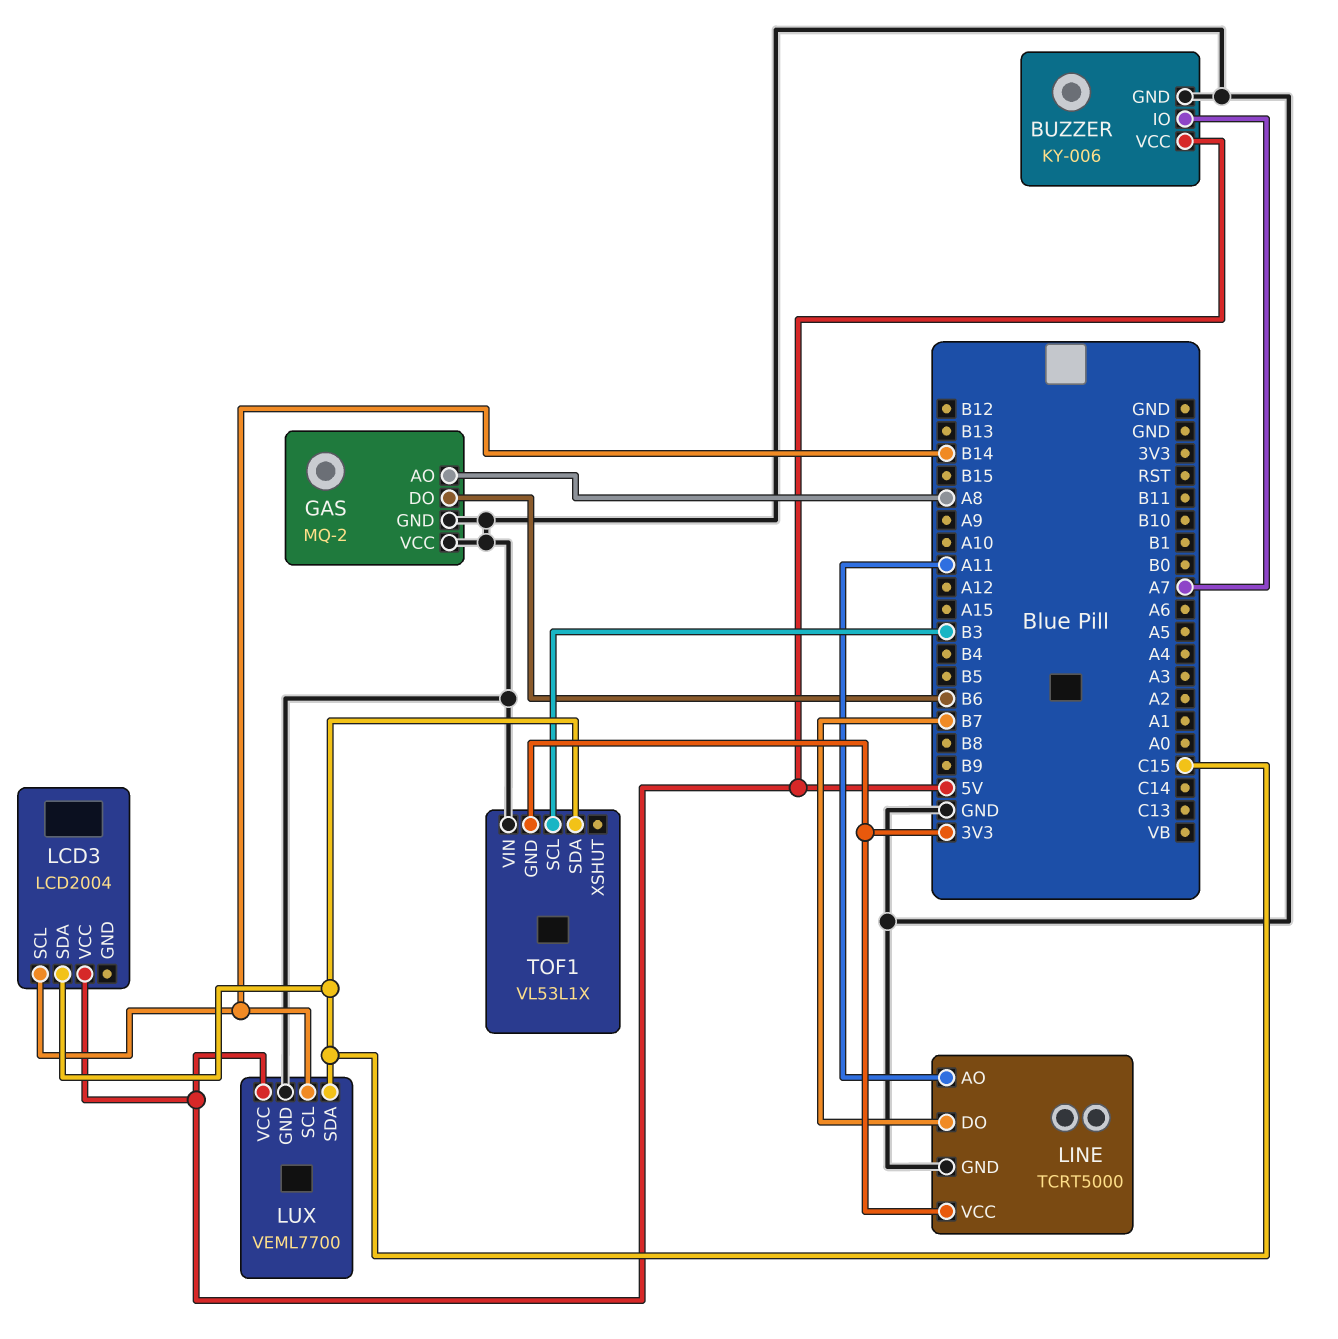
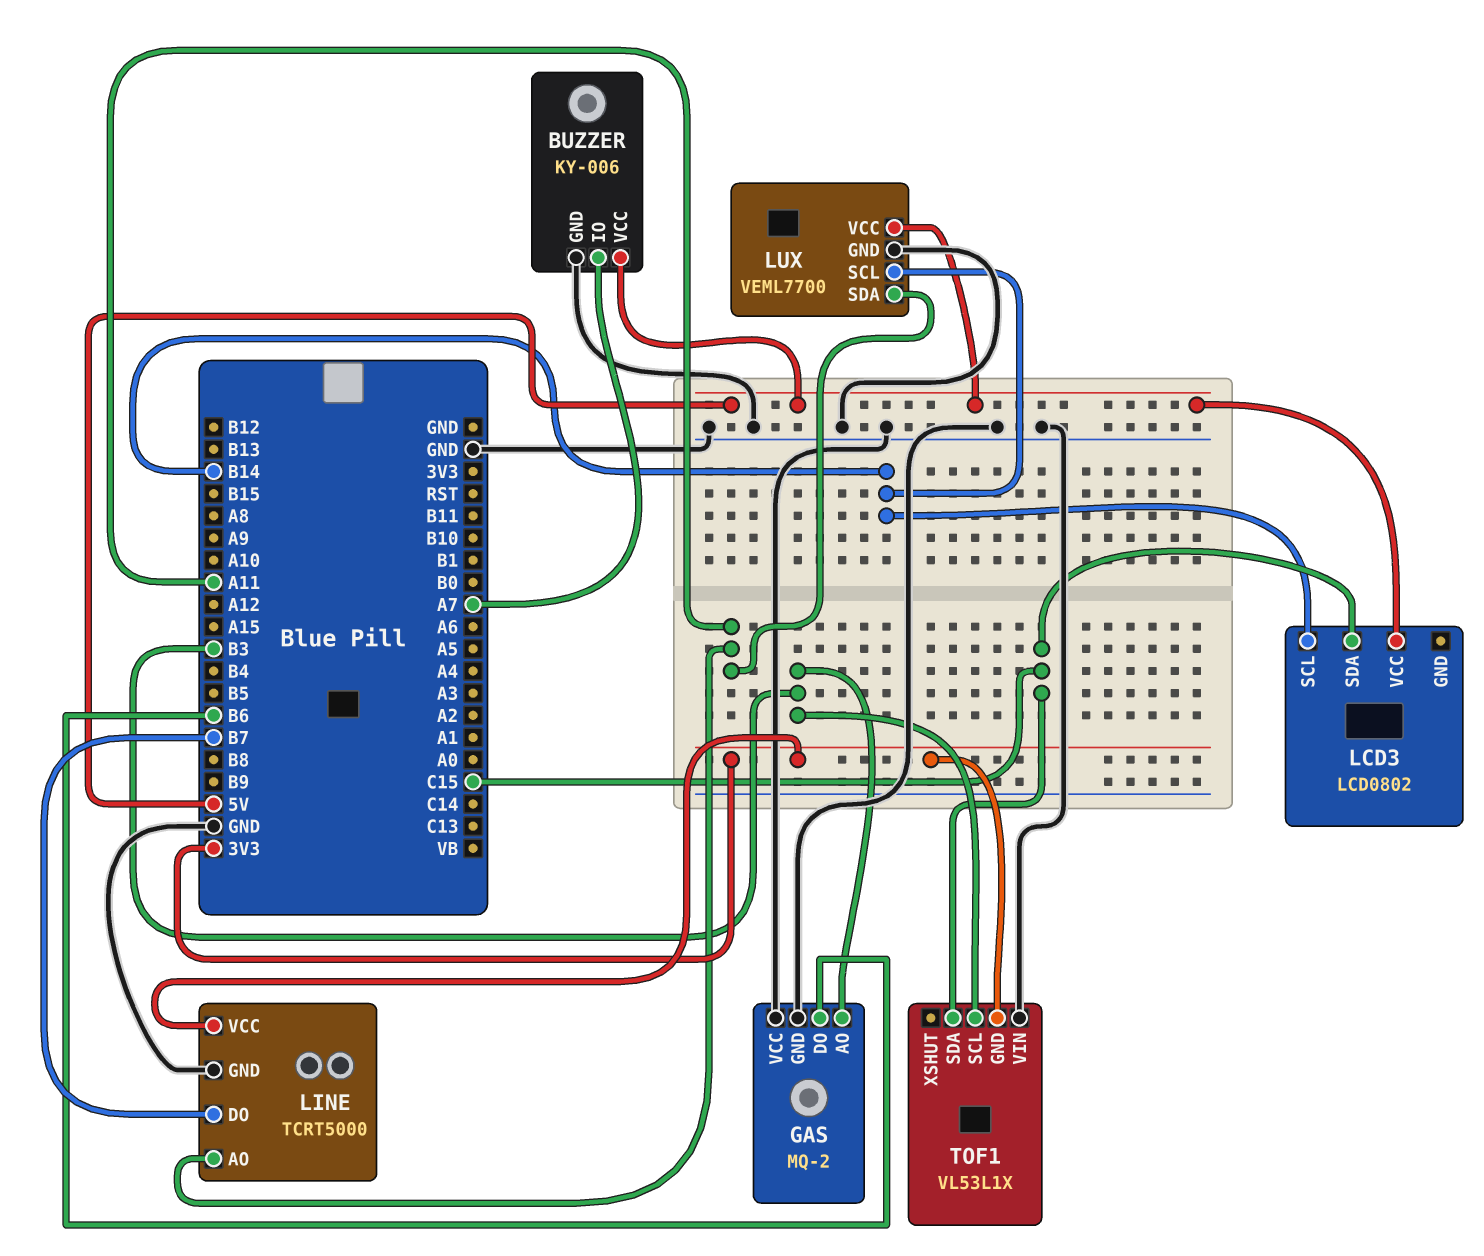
GAS pin AO: A8 -> B3
LCD3: LCD2004 -> LCD0802
LUX pin SDA: C15 -> A11

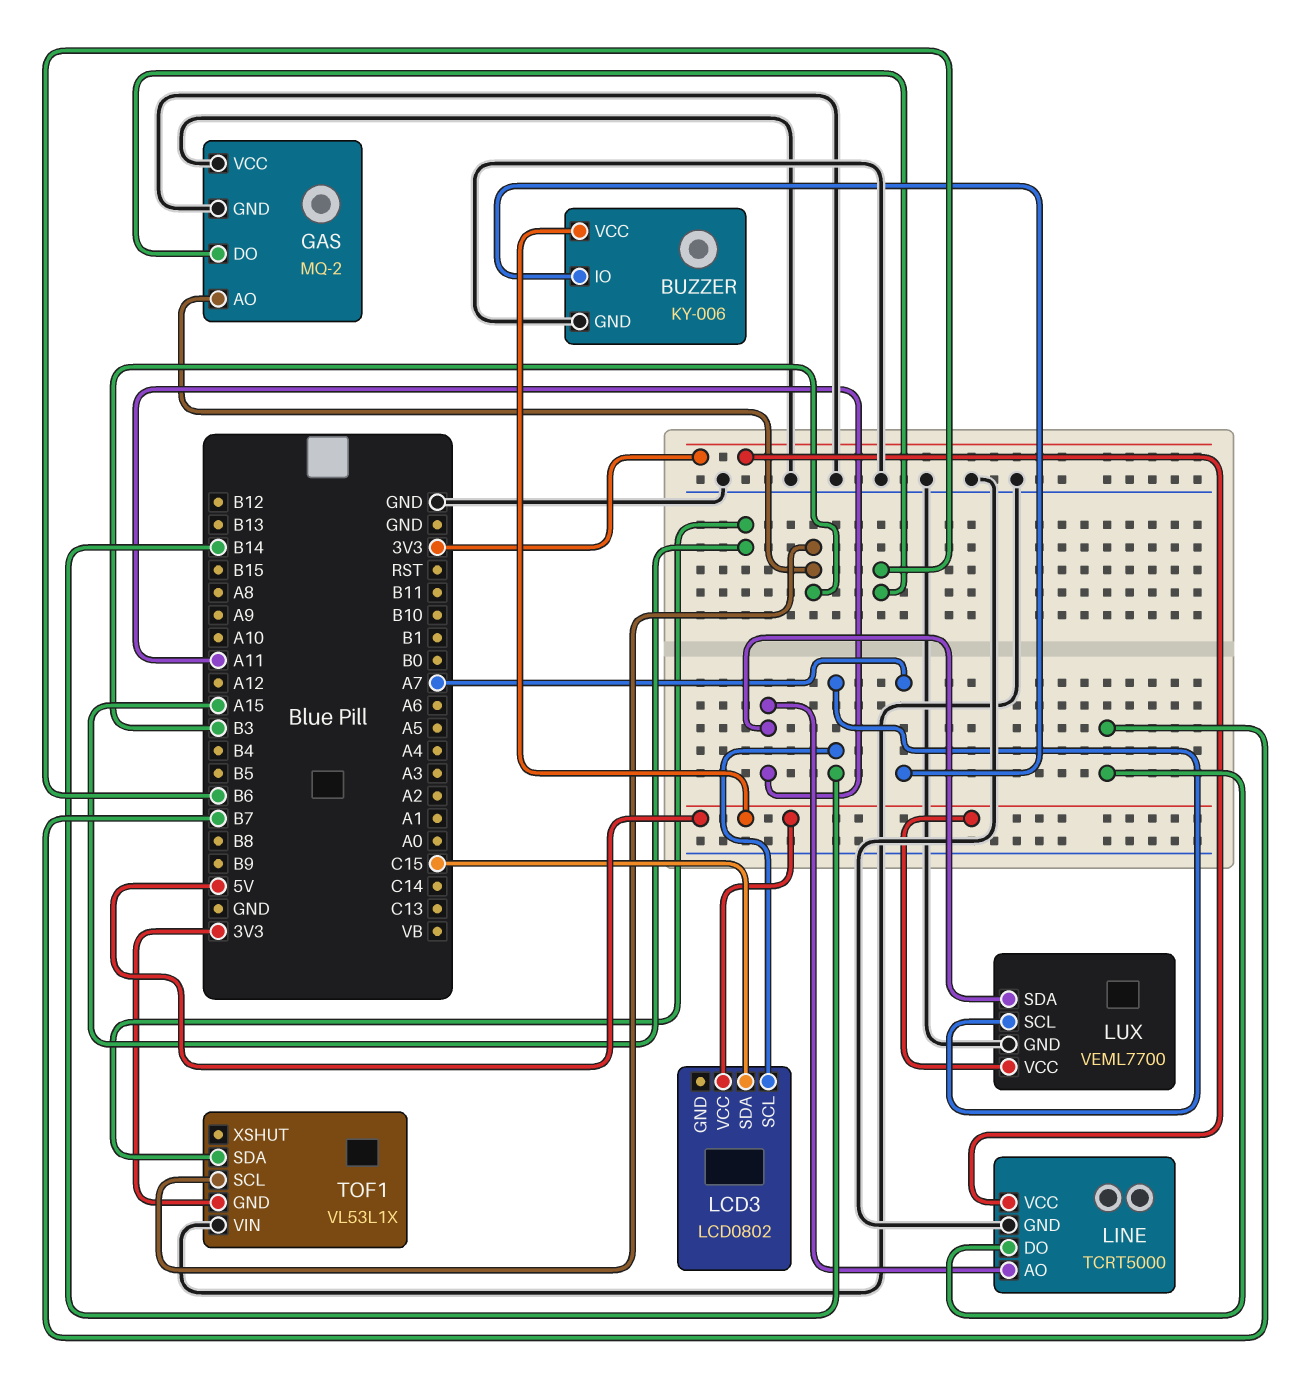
TOF1 pin SDA: C15 -> A15

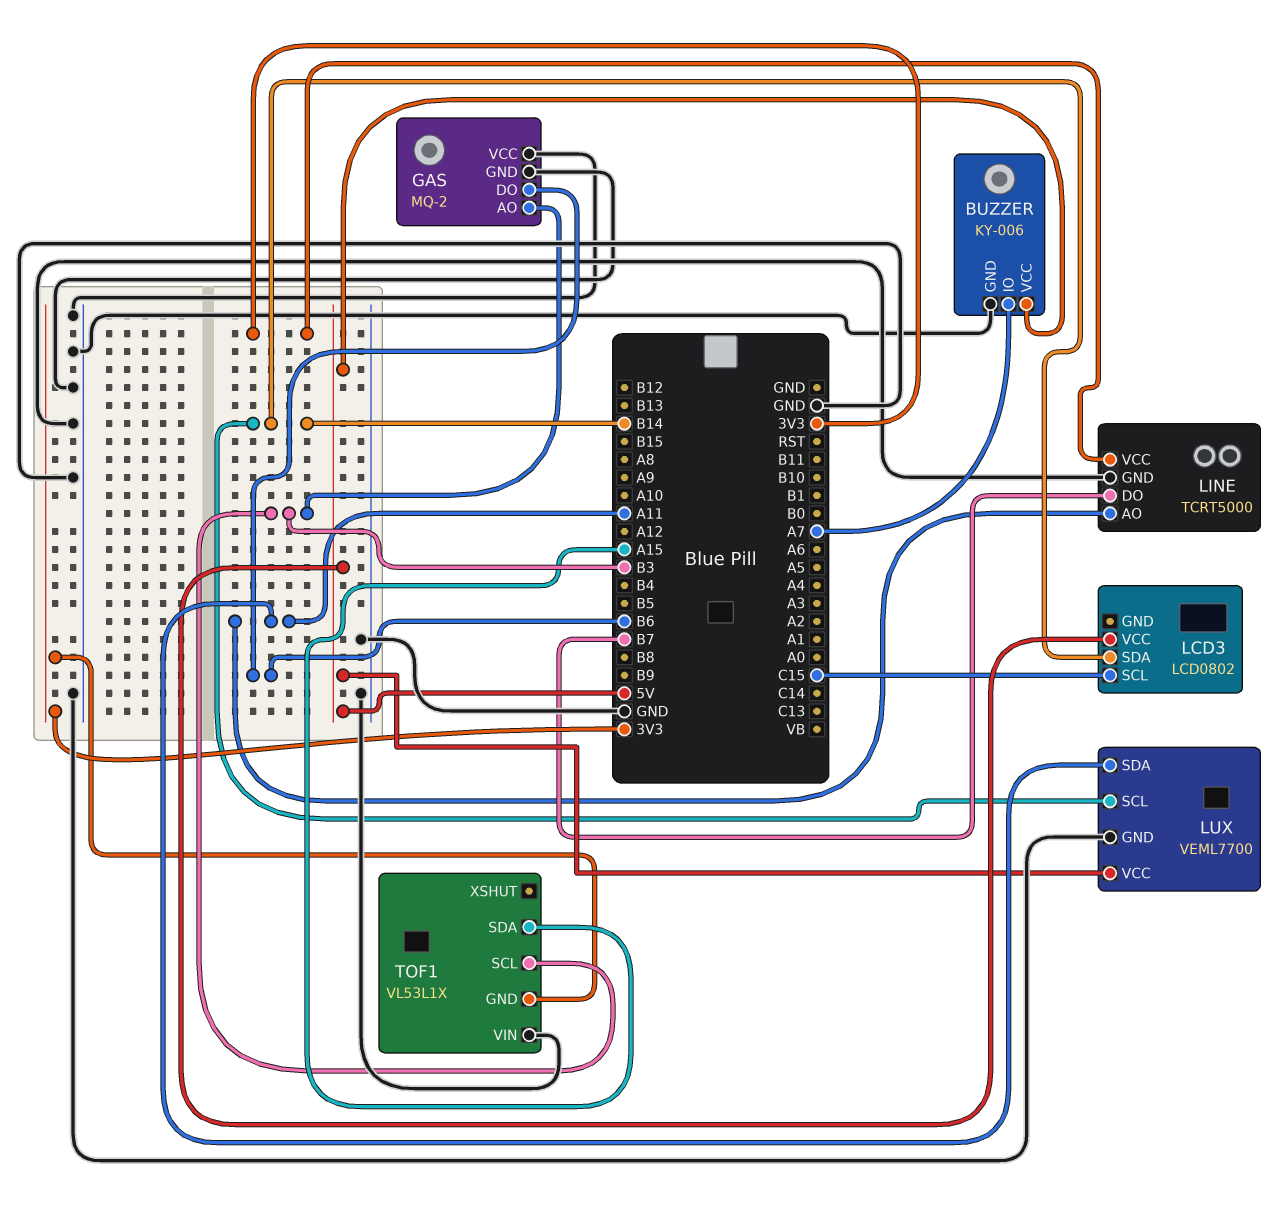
LCD3 pin SCL: B14 -> C15
LCD3 pin SDA: C15 -> B14

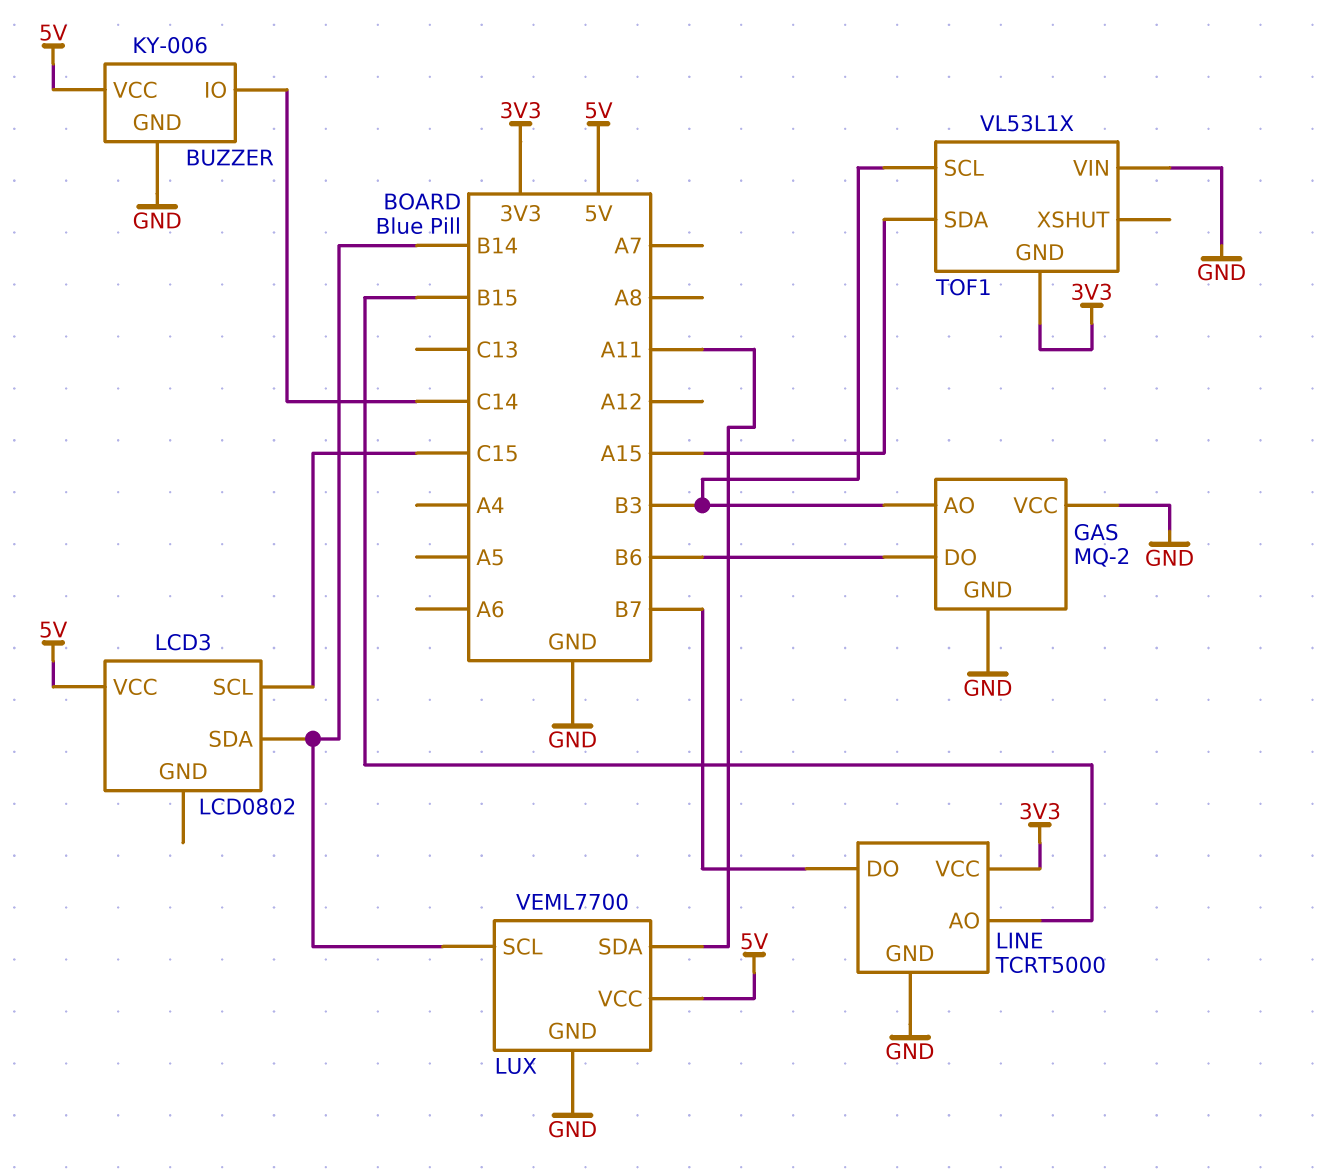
BUZZER pin IO: A7 -> C14
LINE pin AO: A11 -> B15

